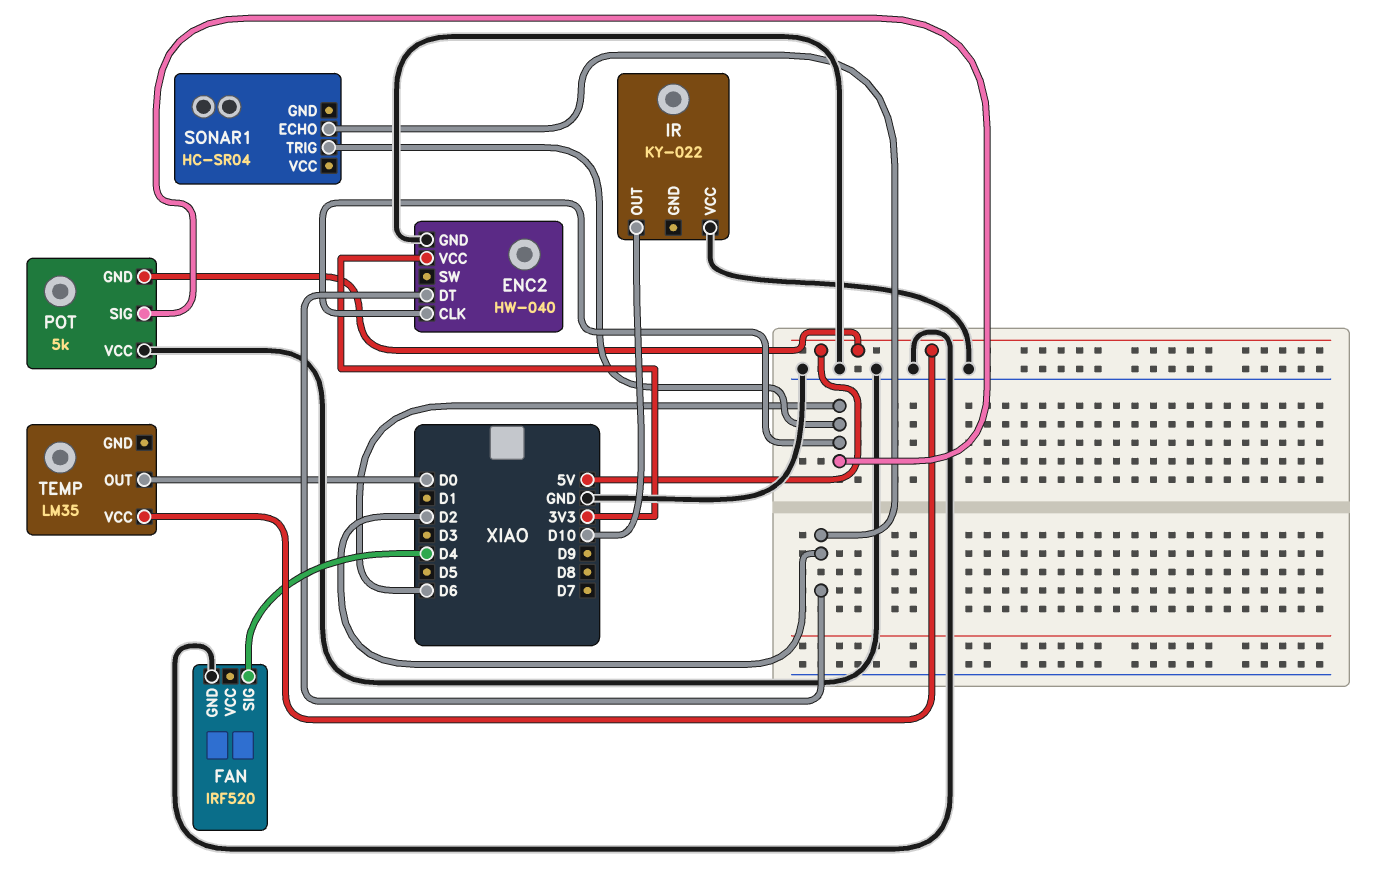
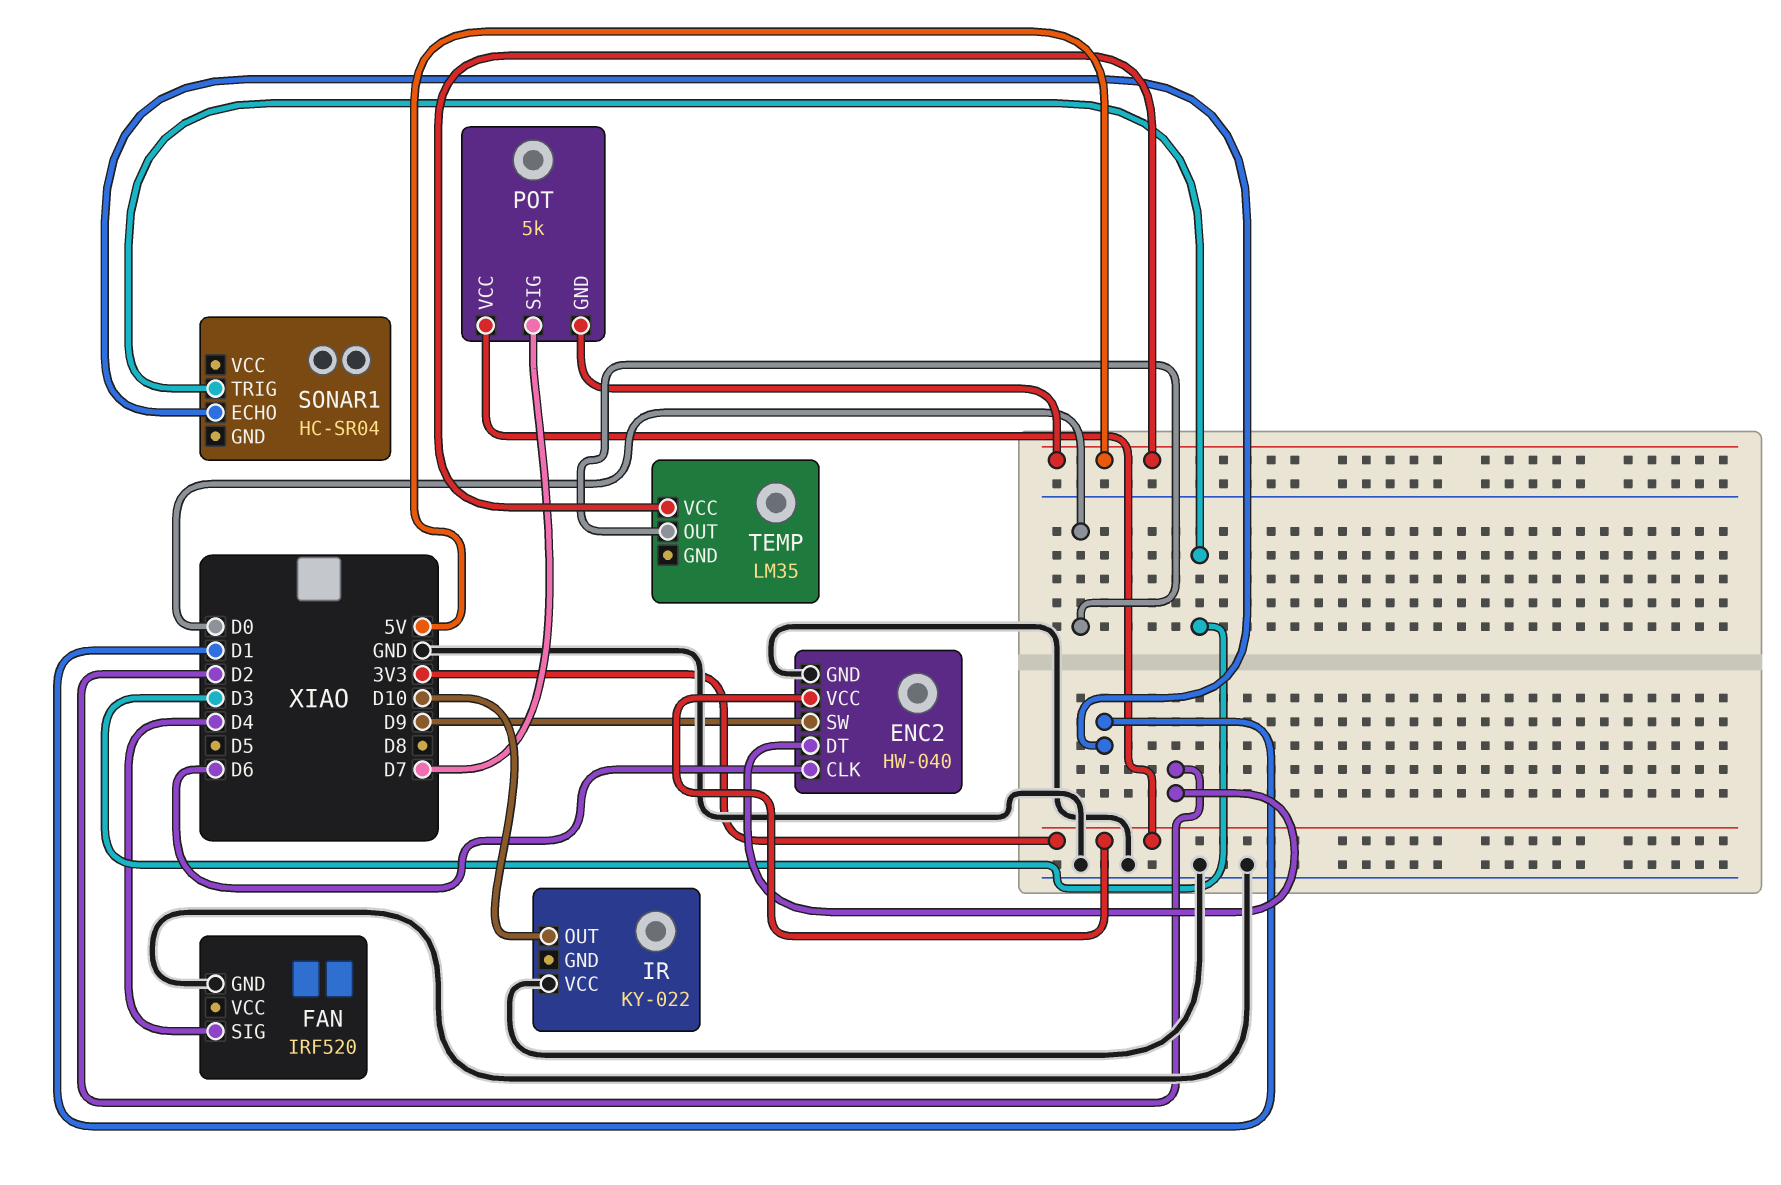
ENC2 pin SW: none -> D9
POT pin SIG: D6 -> D7
POT pin VCC: GND -> 3V3
SONAR1 pin ECHO: D2 -> D1
SONAR1 pin TRIG: D6 -> D3

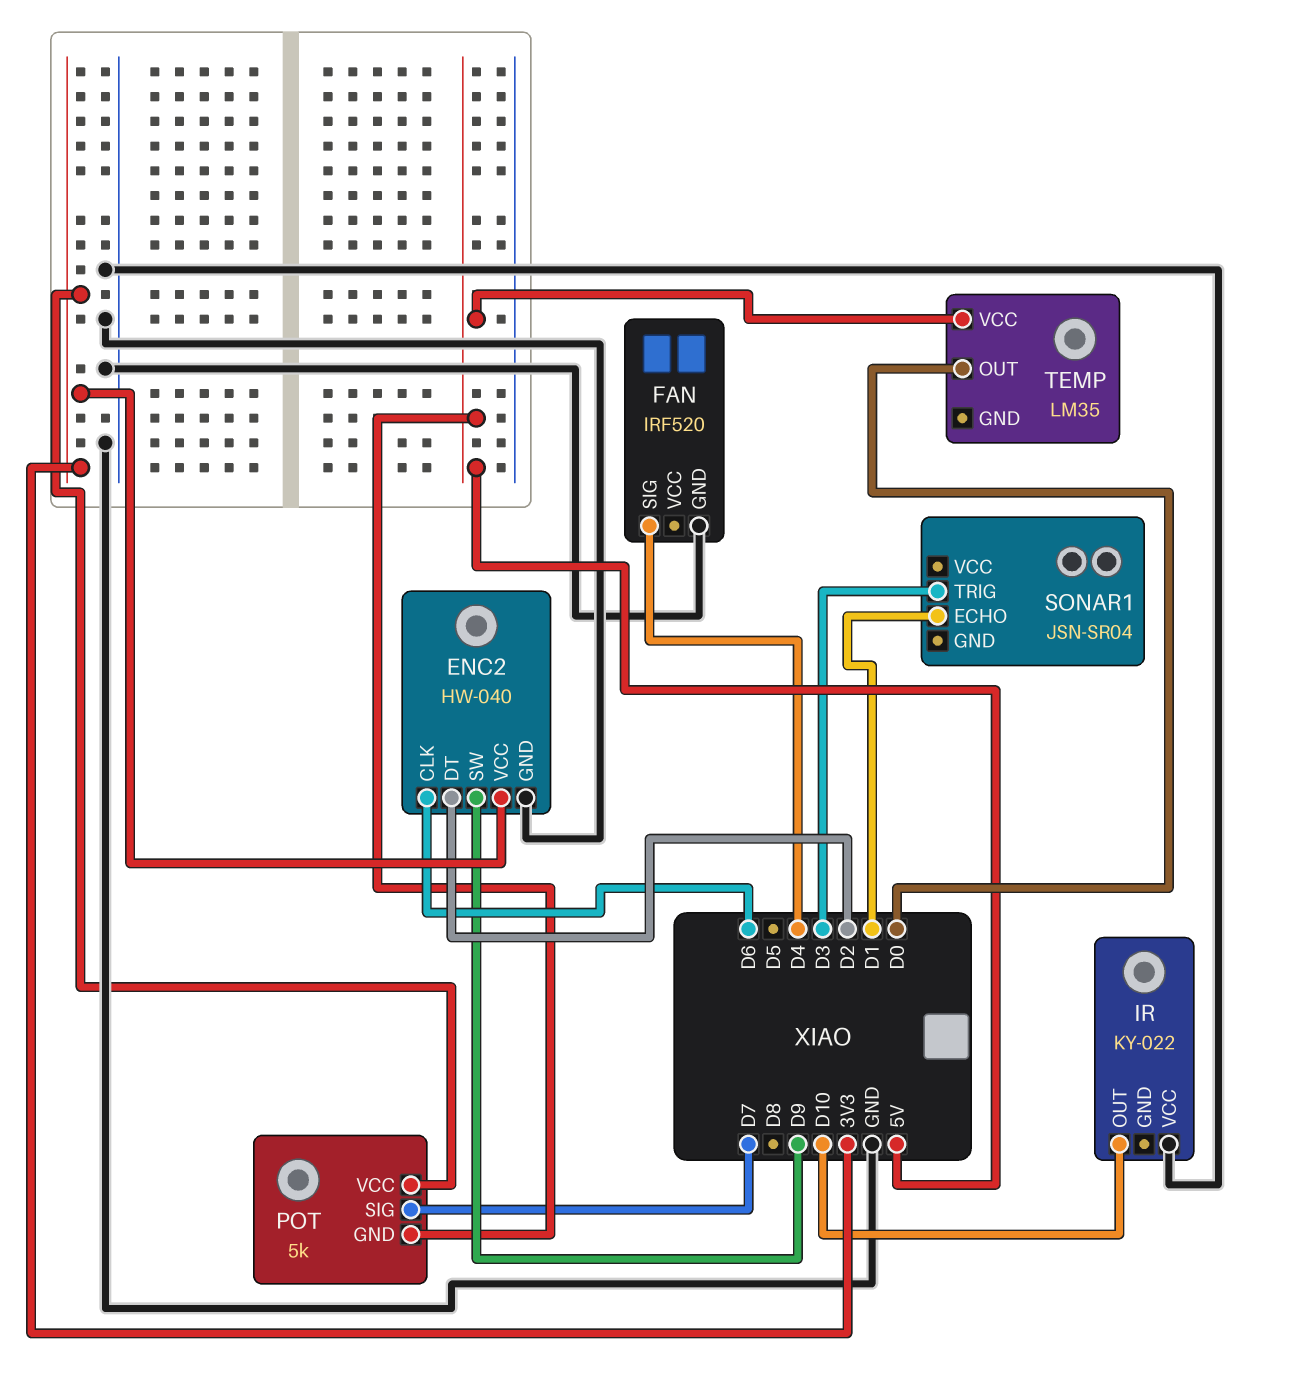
SONAR1: HC-SR04 -> JSN-SR04

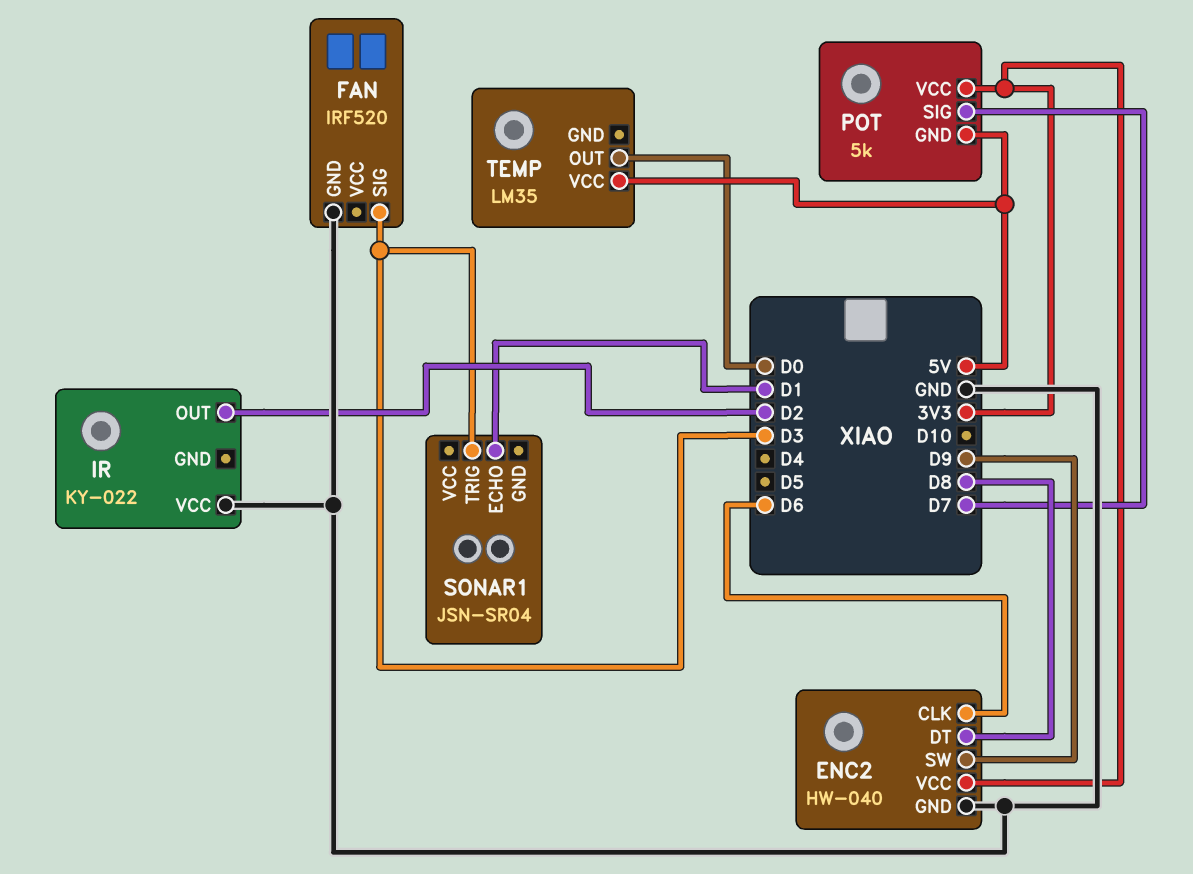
ENC2 pin DT: D2 -> D8
FAN pin SIG: D4 -> D3
IR pin OUT: D10 -> D2

